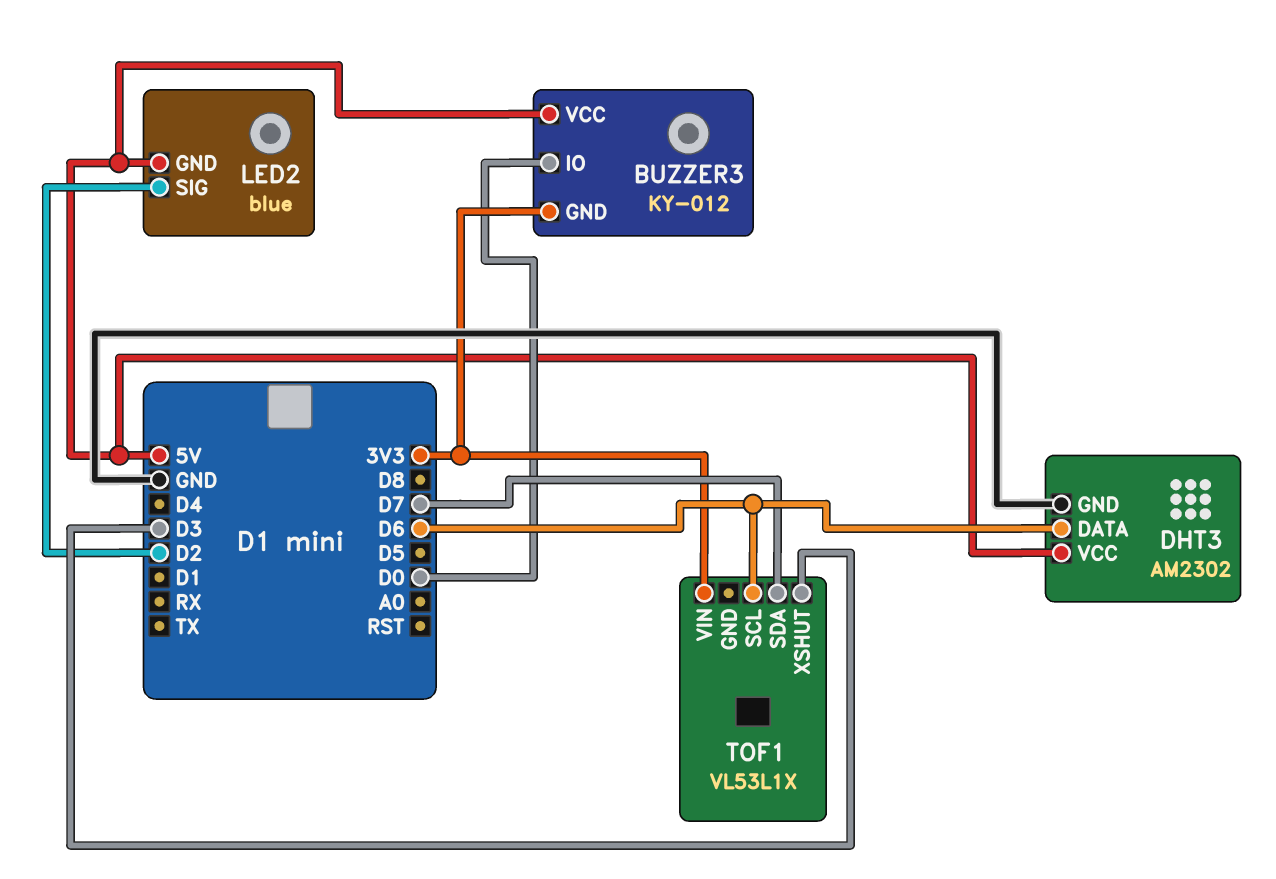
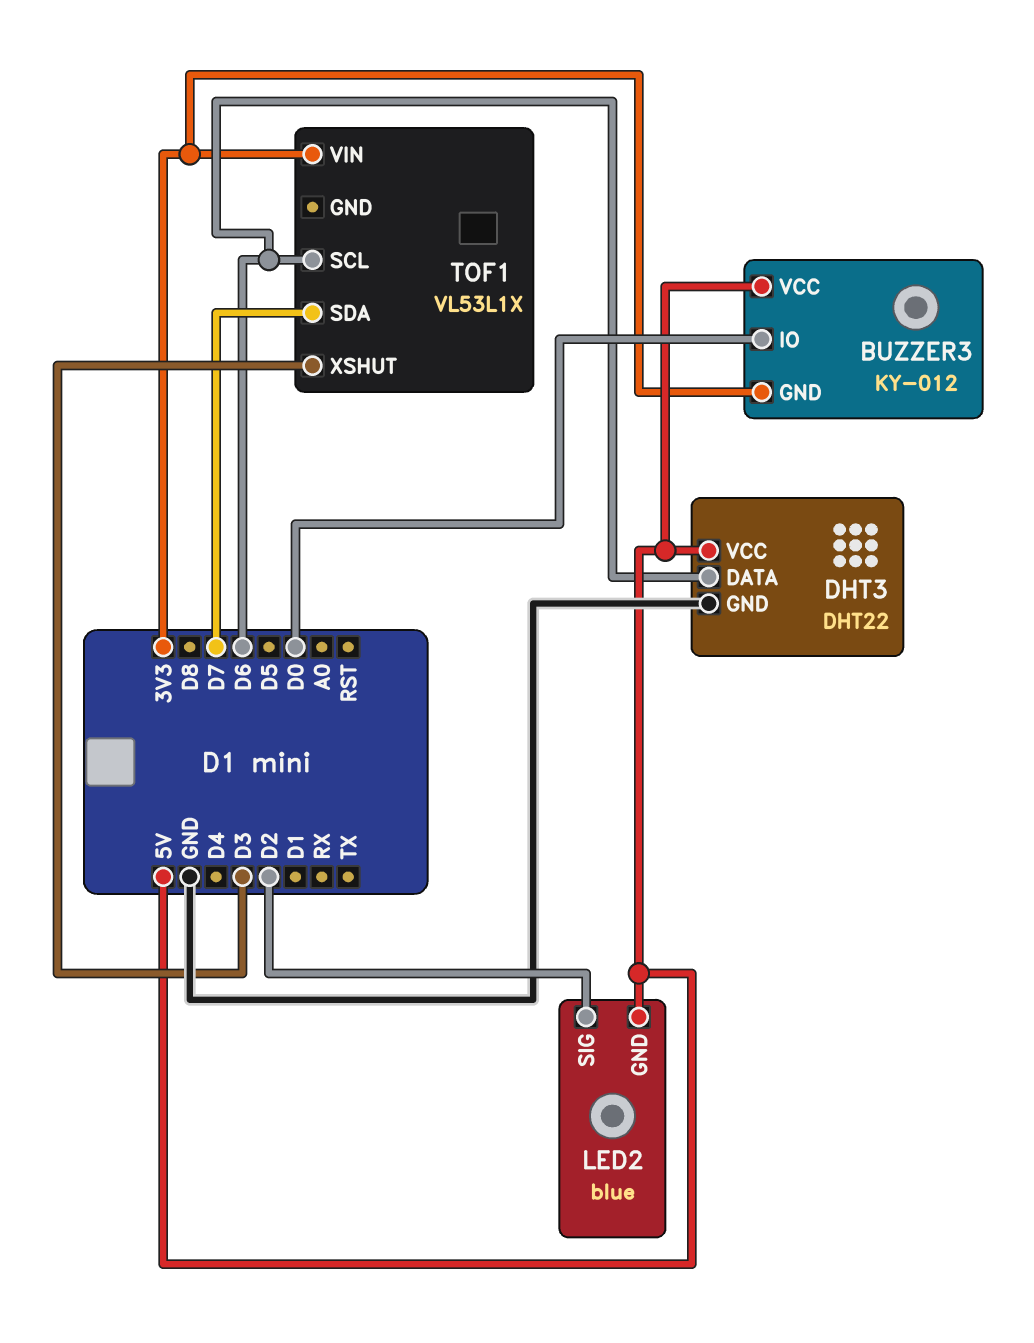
DHT3: AM2302 -> DHT22

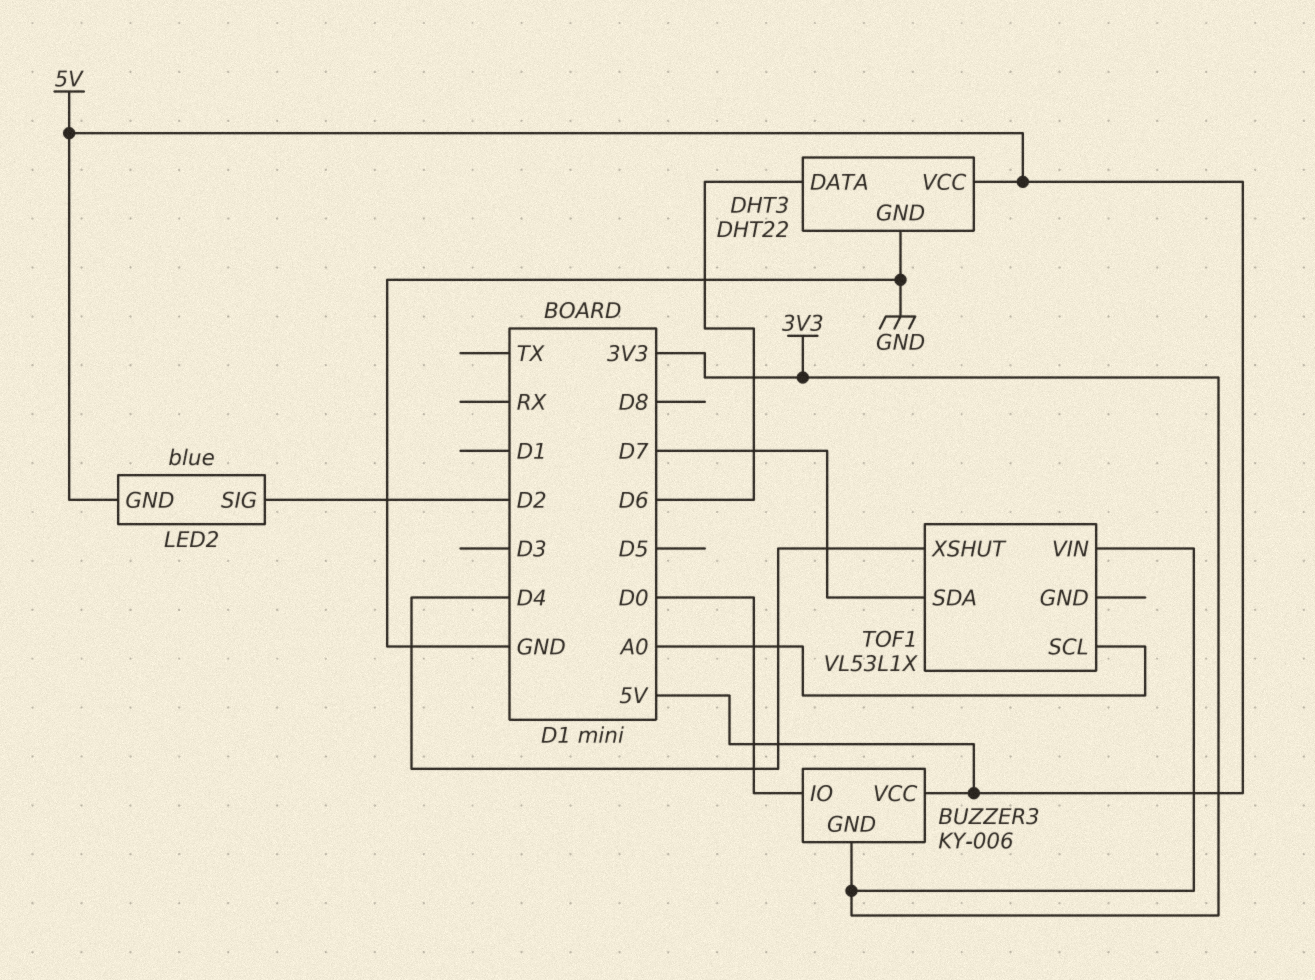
BUZZER3: KY-012 -> KY-006
TOF1 pin SCL: D6 -> A0
TOF1 pin XSHUT: D3 -> D4

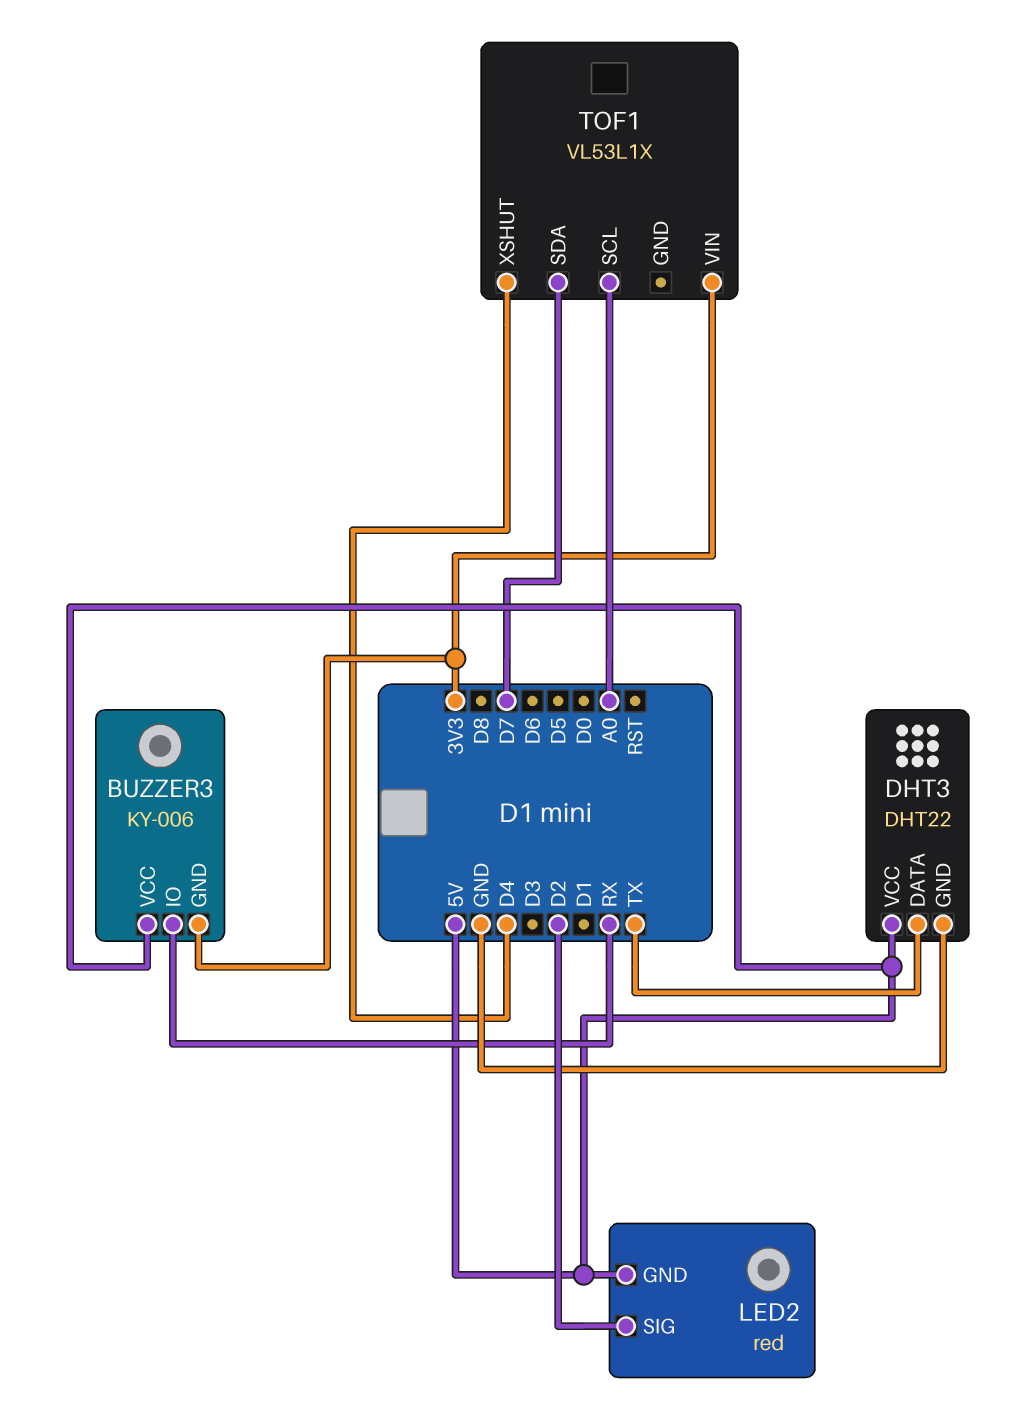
BUZZER3 pin IO: D0 -> RX
DHT3 pin DATA: D6 -> TX
LED2: blue -> red

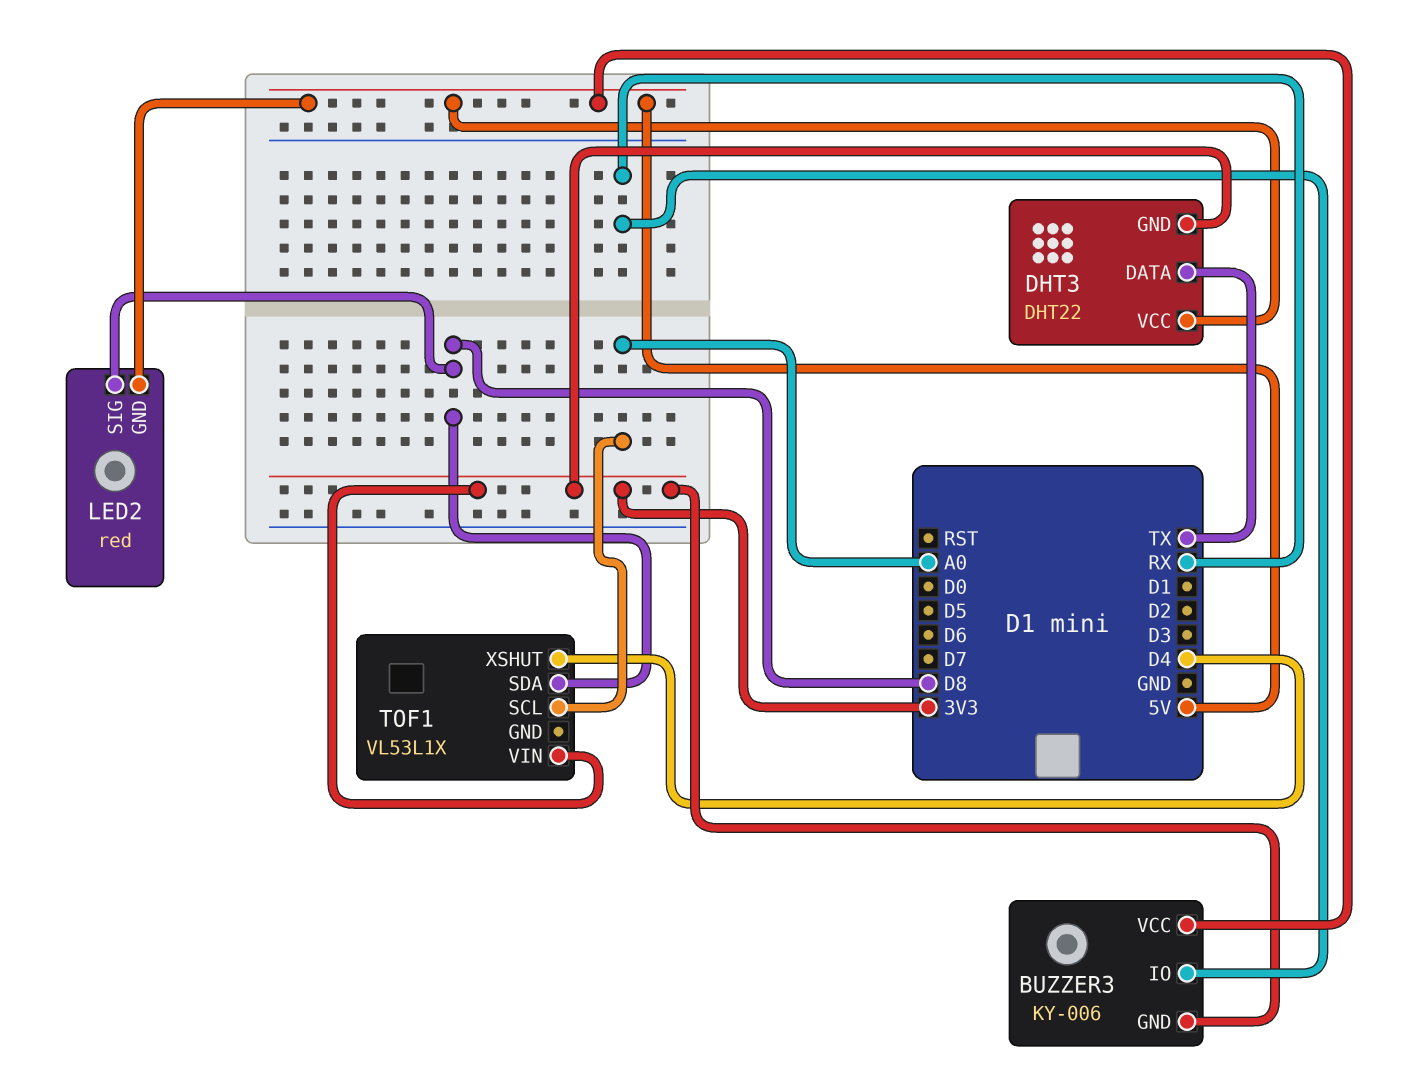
DHT3 pin GND: GND -> 3V3
LED2 pin SIG: D2 -> D8
TOF1 pin SDA: D7 -> D8

